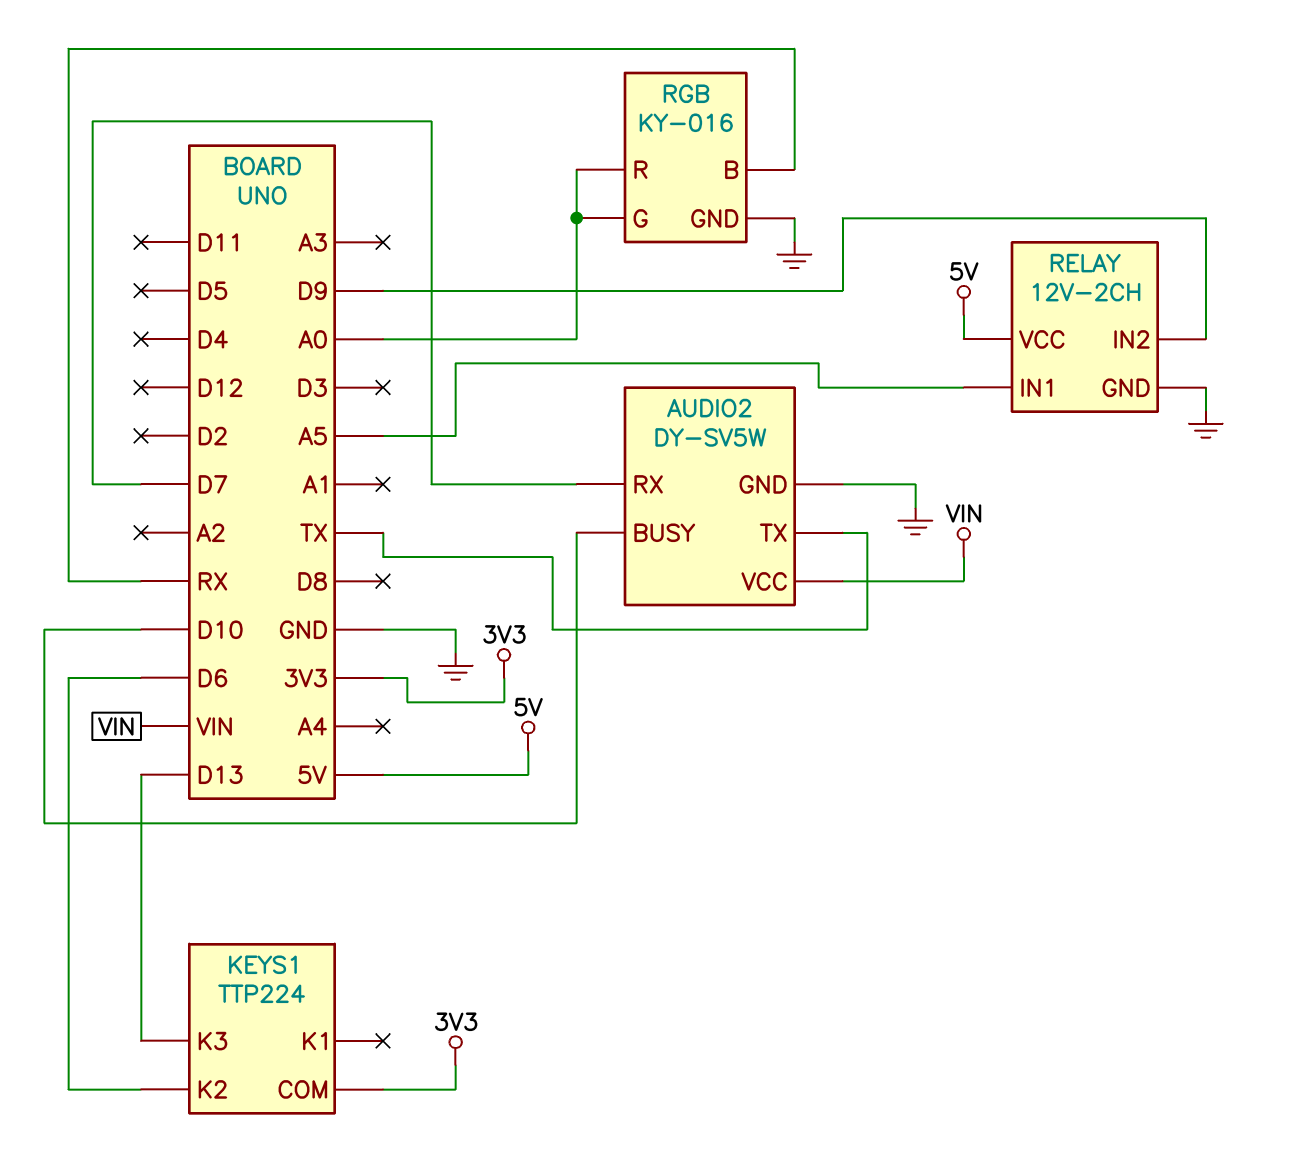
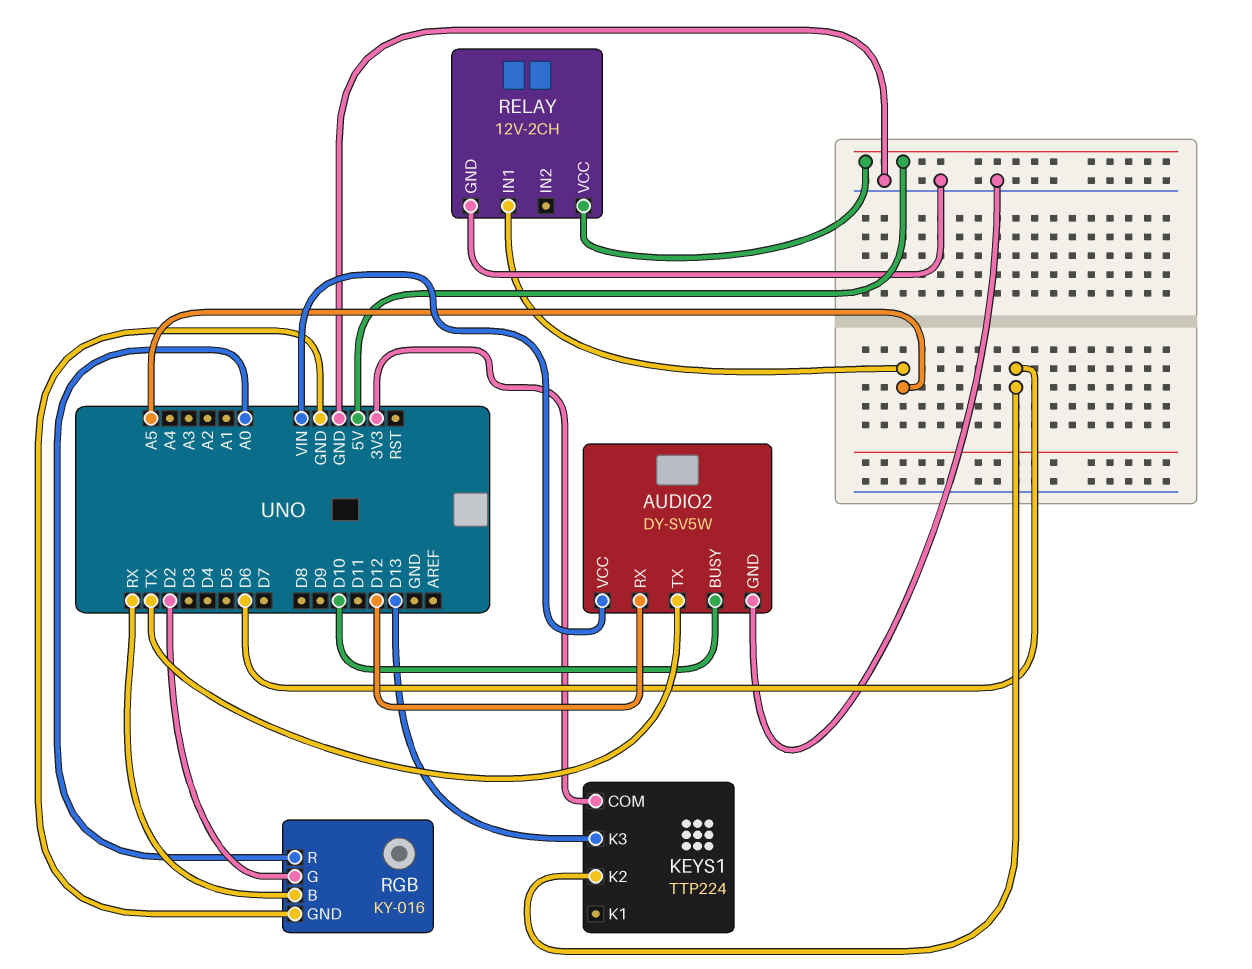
AUDIO2 pin RX: D7 -> D12
RELAY pin IN2: D9 -> none
RGB pin G: A0 -> D2

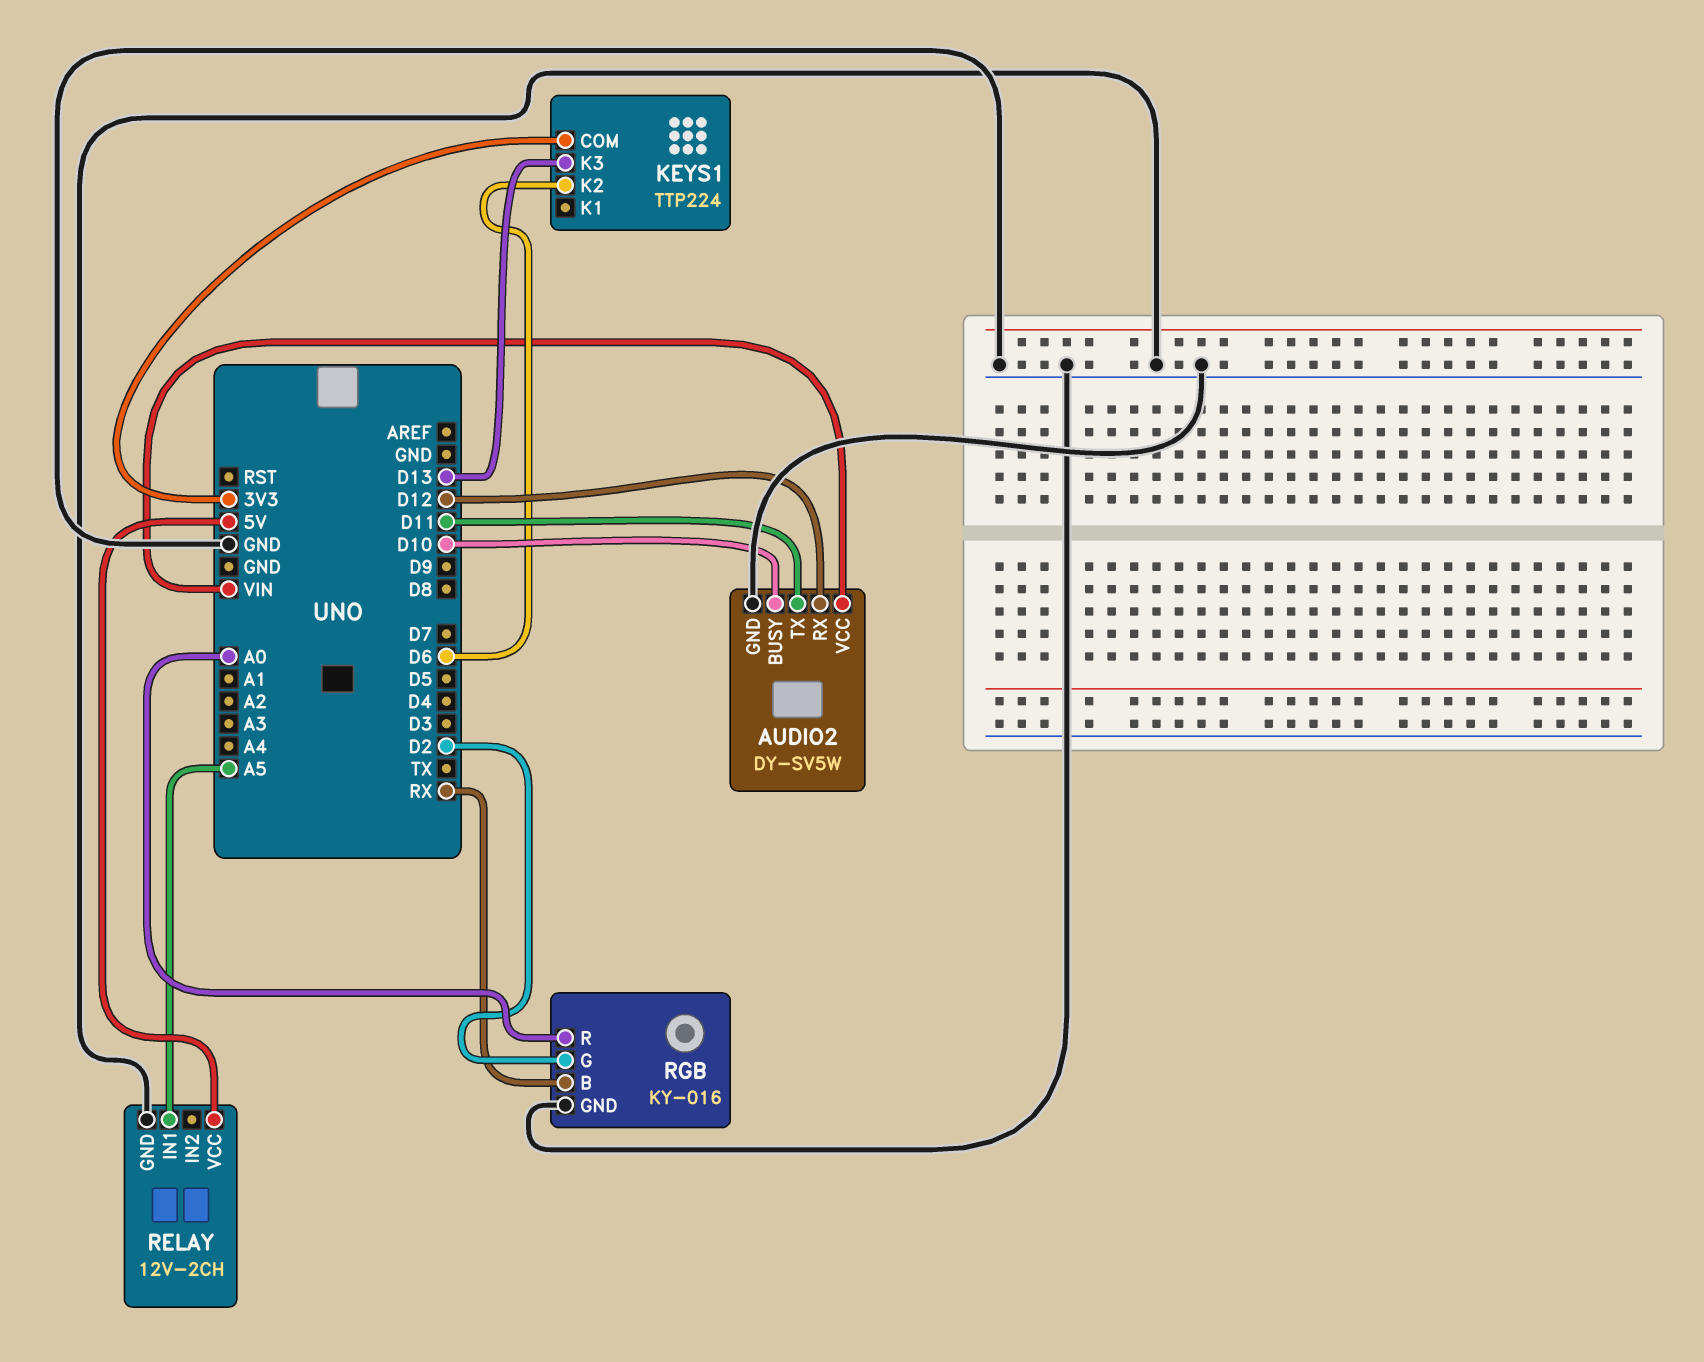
AUDIO2 pin TX: TX -> D11

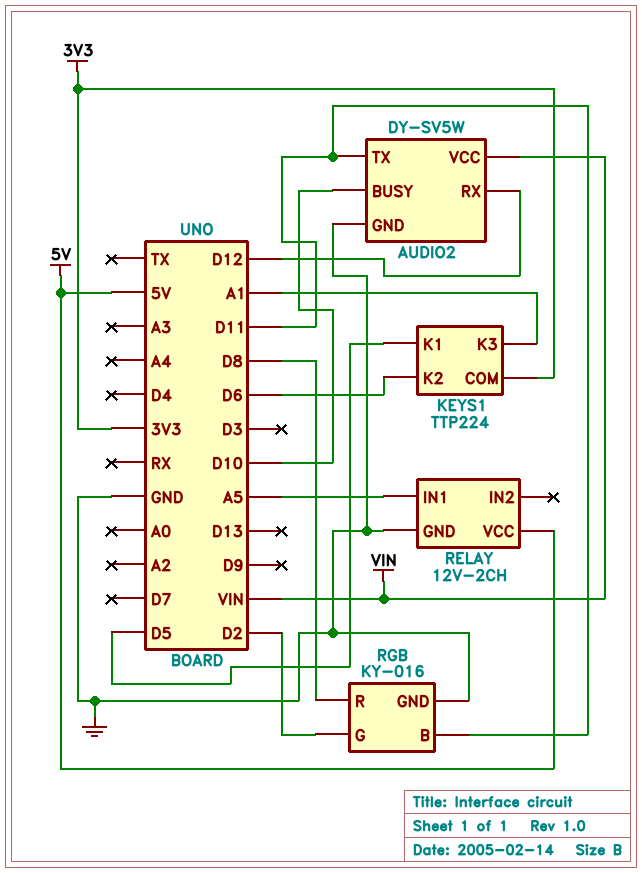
KEYS1 pin K1: none -> D5
KEYS1 pin K3: D13 -> A1
RGB pin B: RX -> D11
RGB pin R: A0 -> D8

